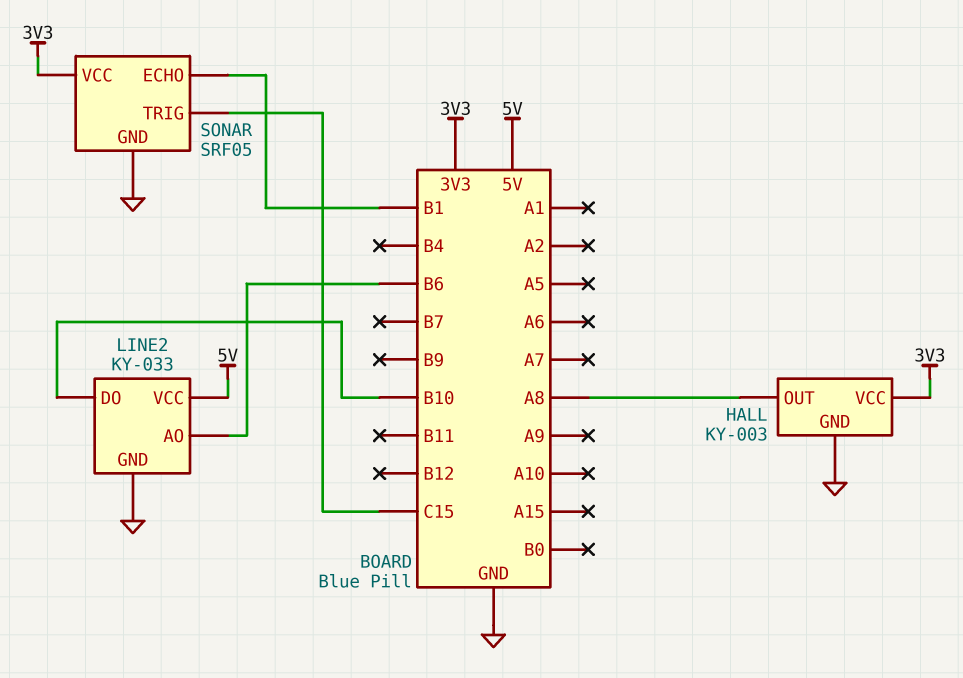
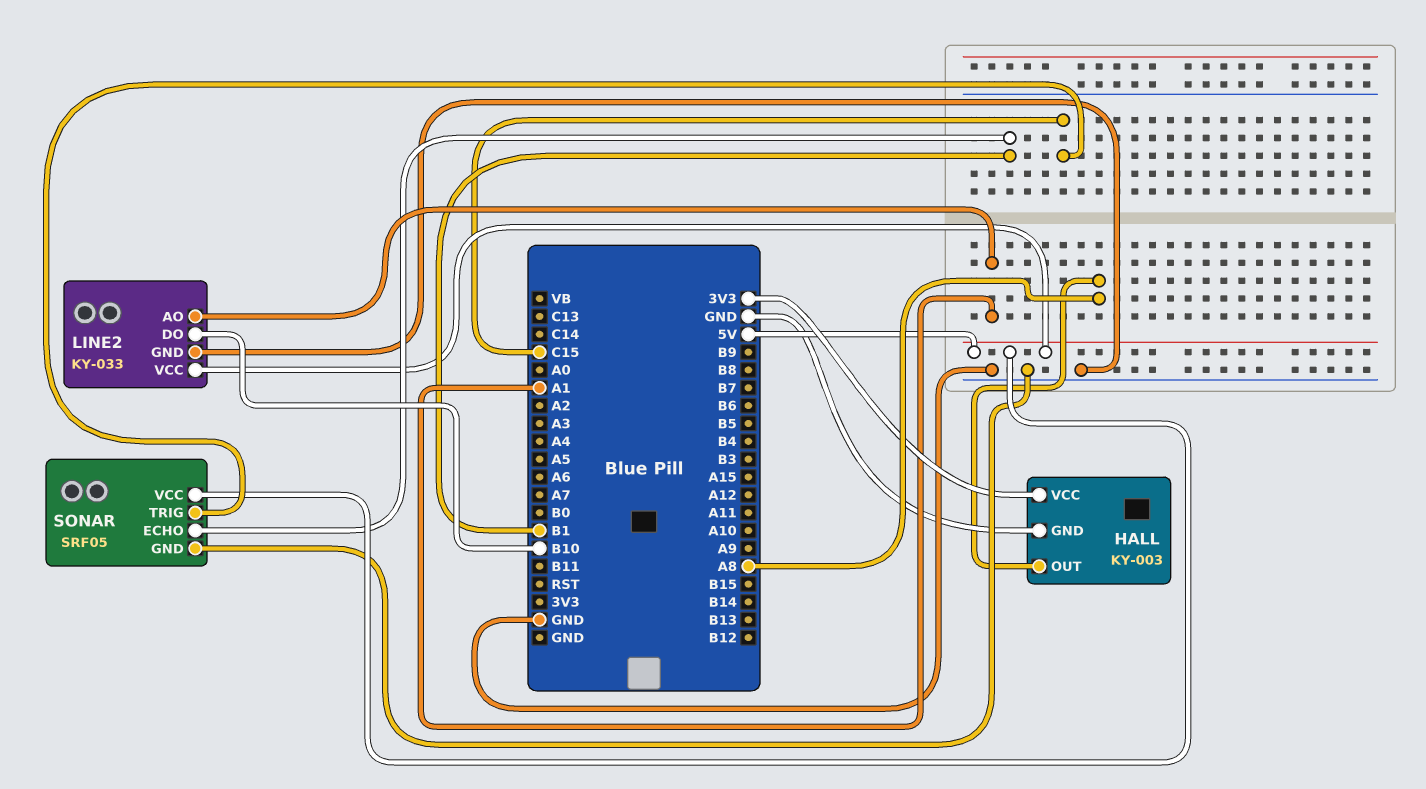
LINE2 pin AO: B6 -> A1
SONAR pin VCC: 3V3 -> 5V

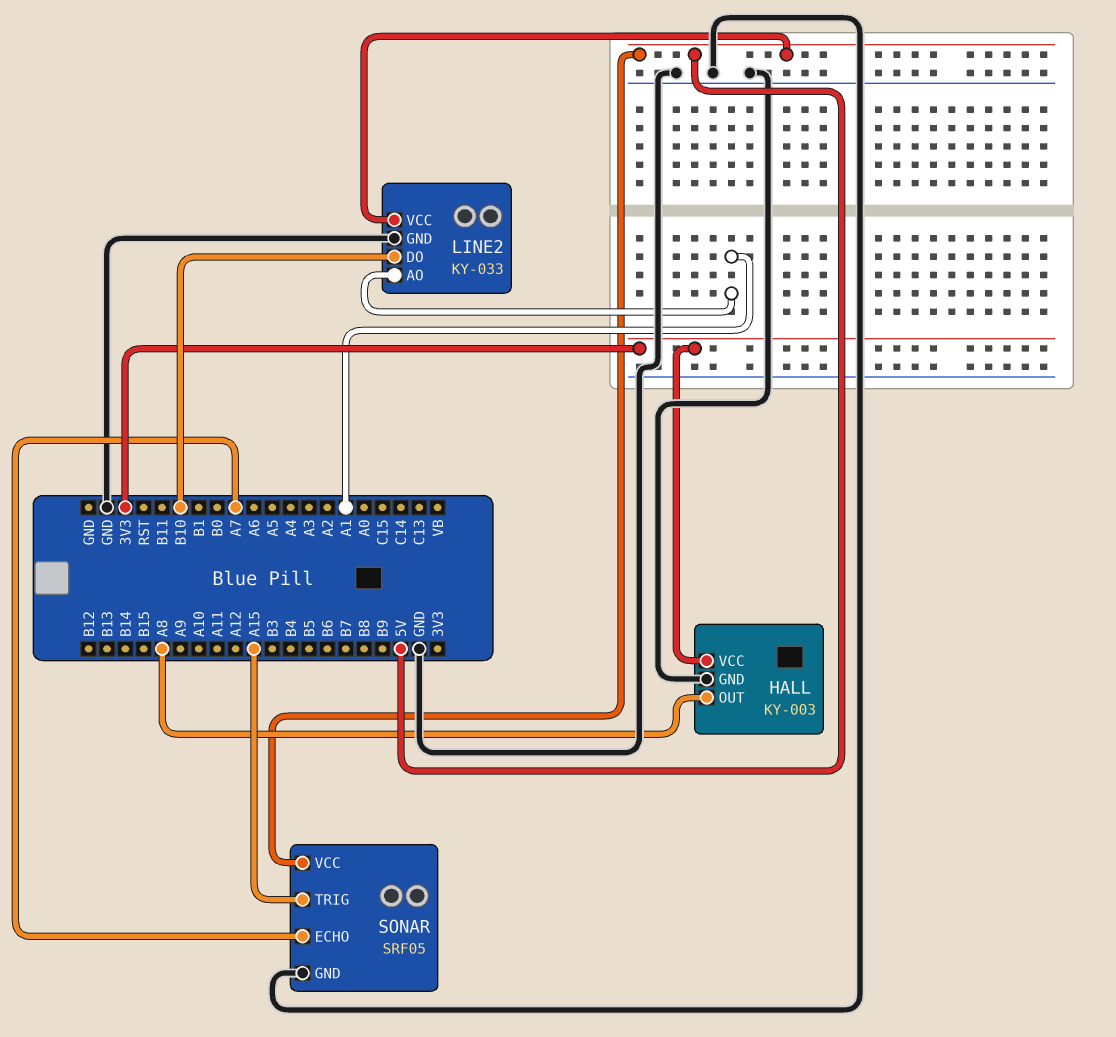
SONAR pin ECHO: B1 -> A7
SONAR pin TRIG: C15 -> A15

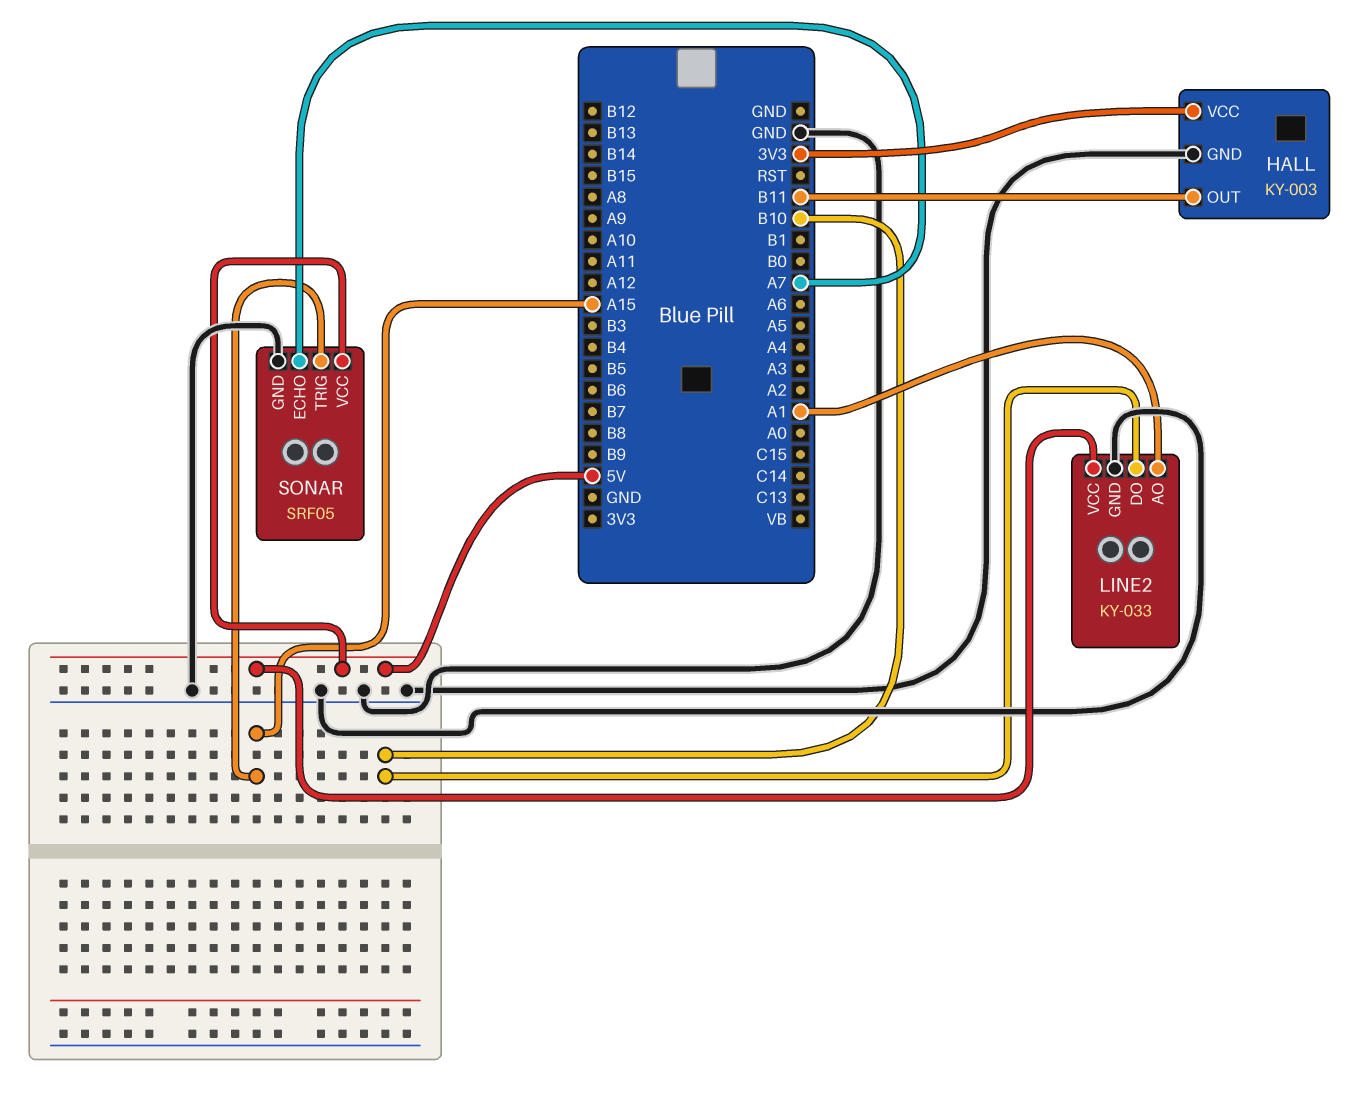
HALL pin OUT: A8 -> B11

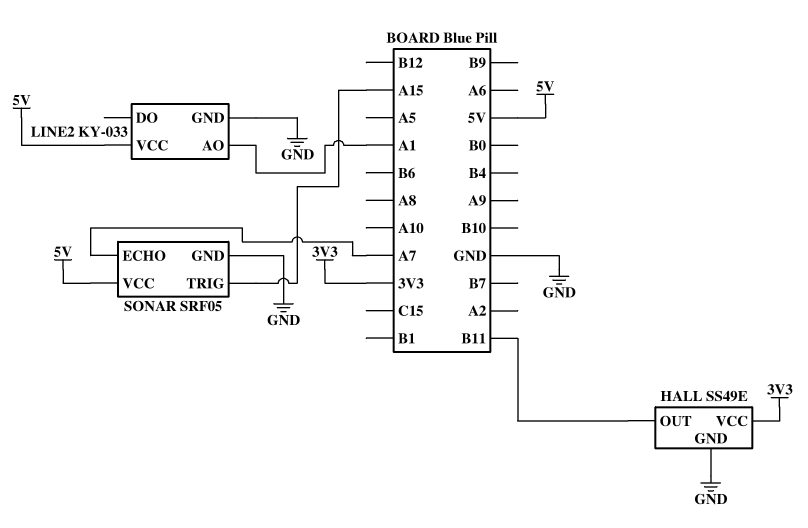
HALL: KY-003 -> SS49E
LINE2 pin DO: B10 -> none

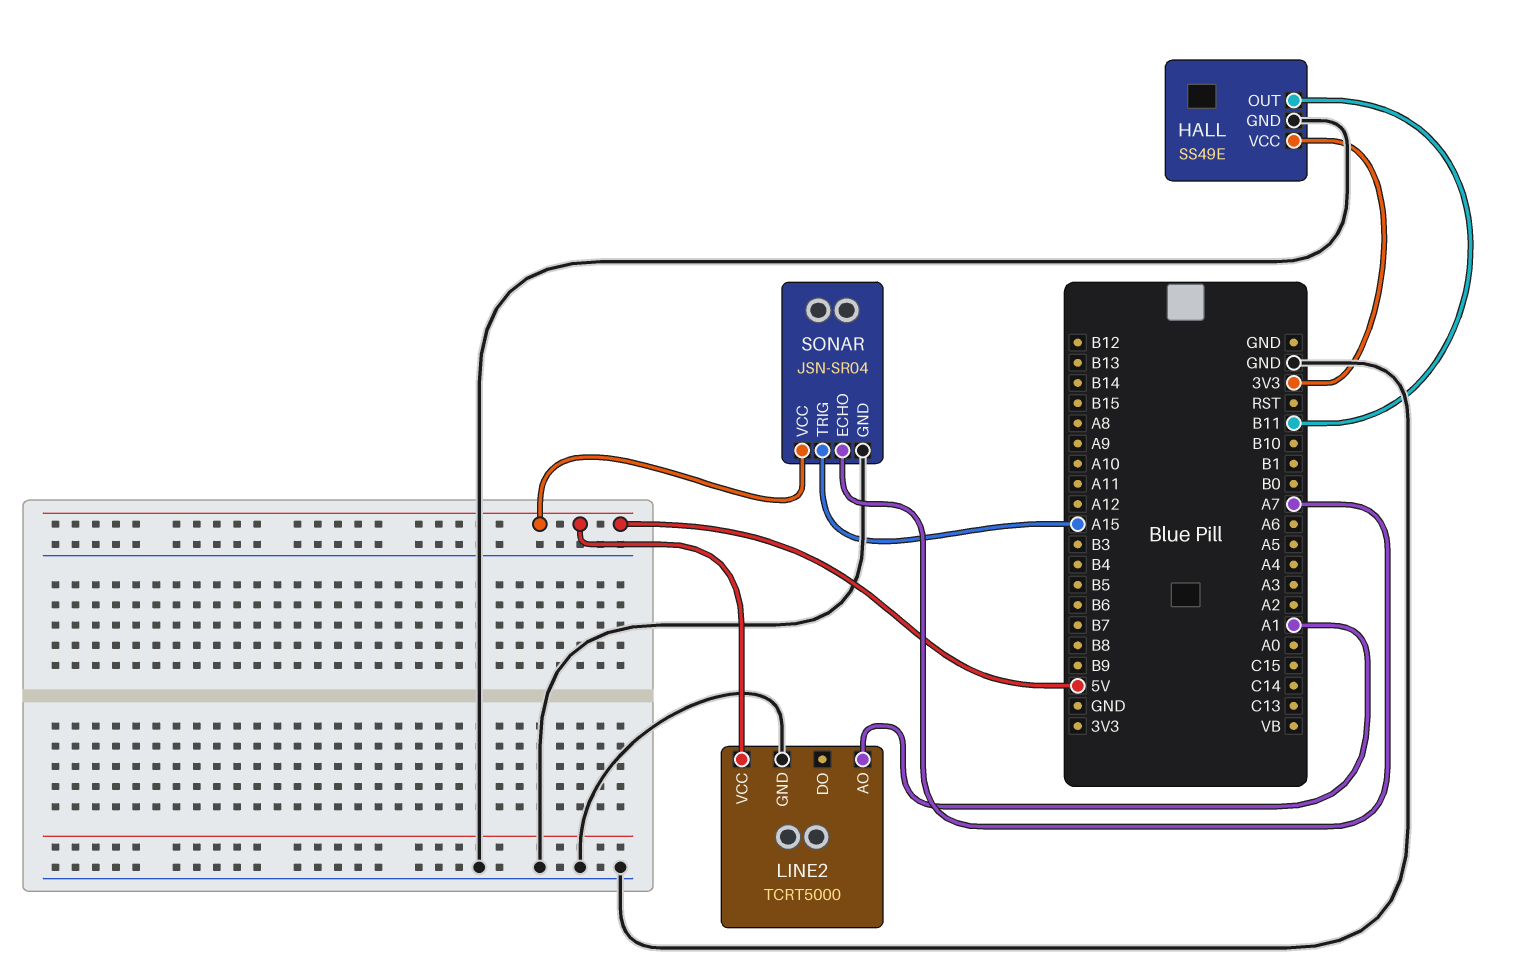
LINE2: KY-033 -> TCRT5000
SONAR: SRF05 -> JSN-SR04

